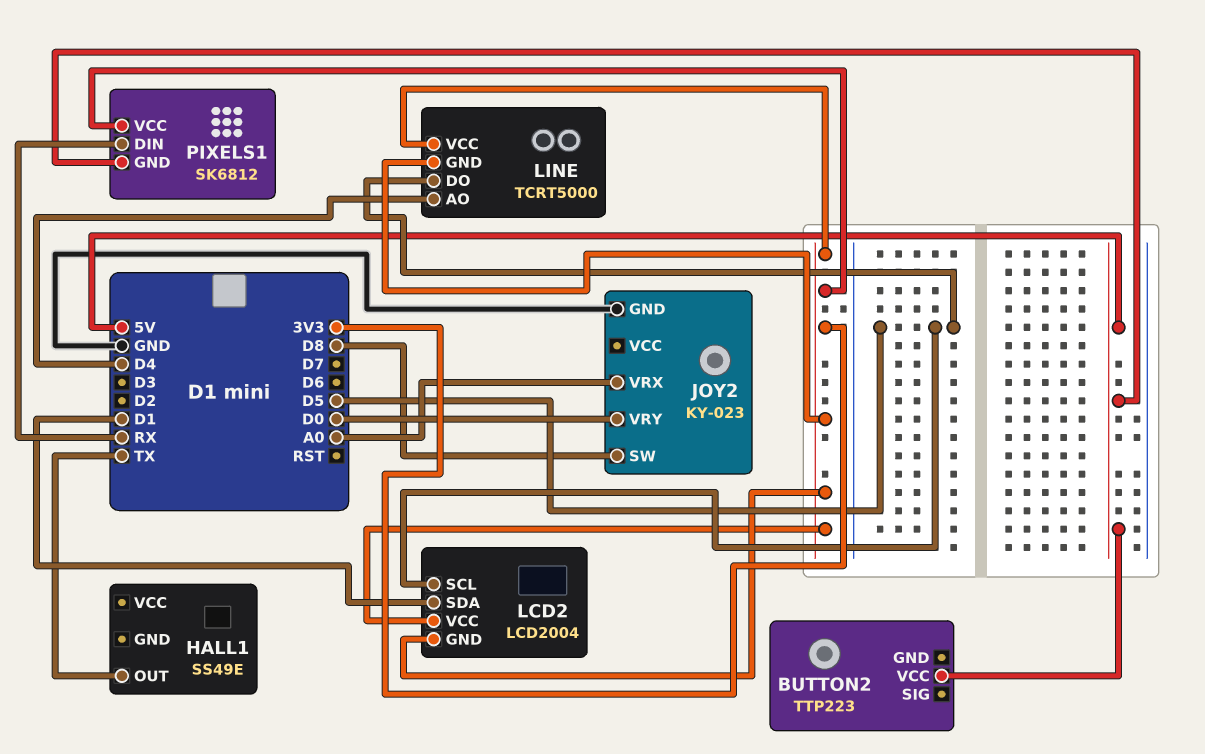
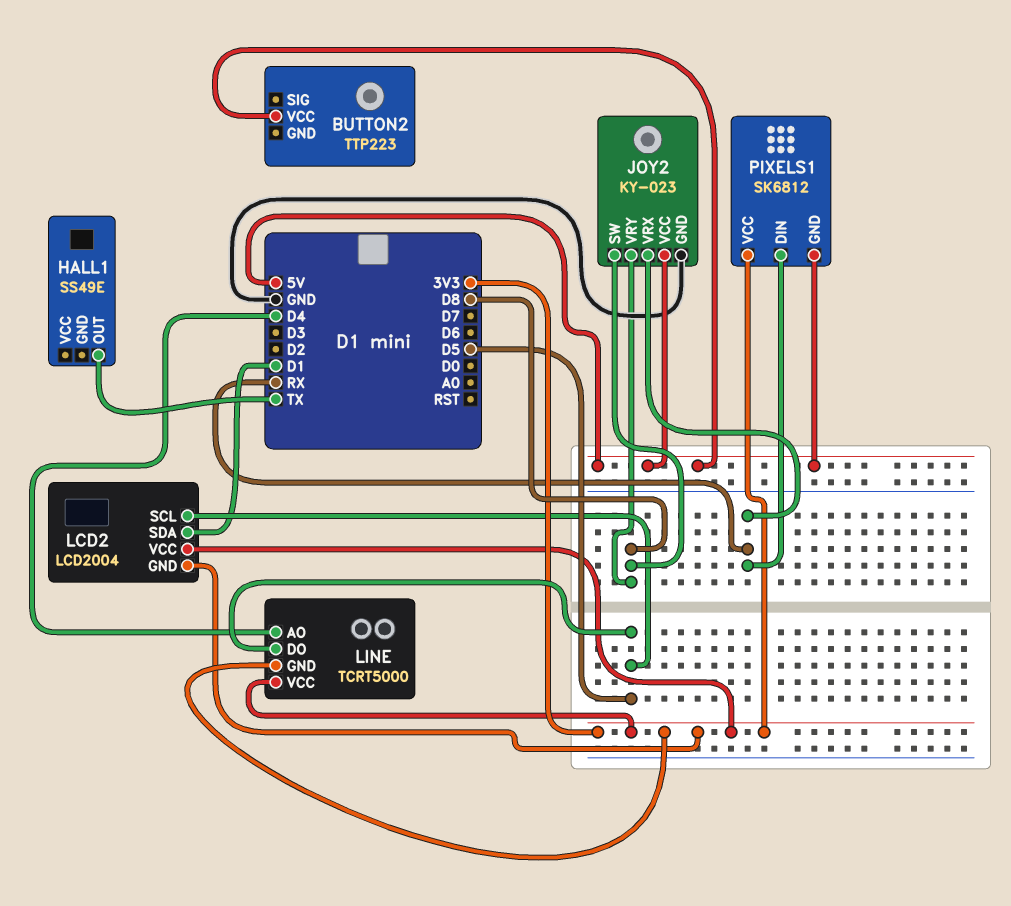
JOY2 pin VCC: none -> 5V
JOY2 pin VRX: A0 -> RX
JOY2 pin VRY: D0 -> D8

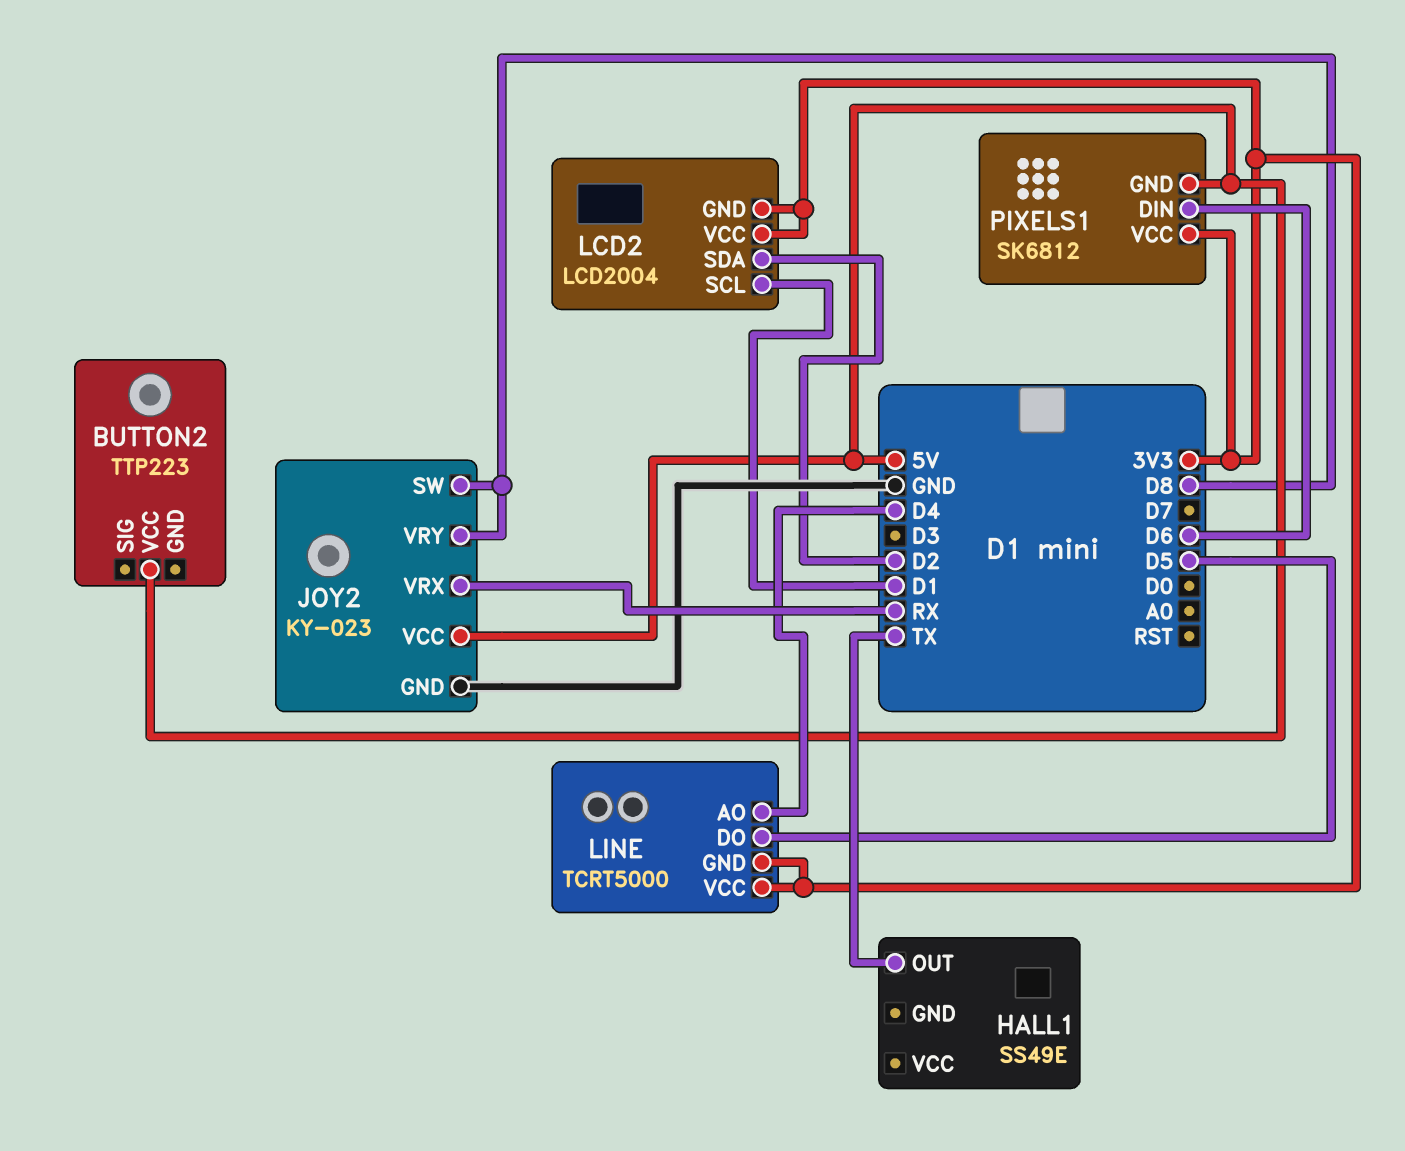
LCD2 pin SCL: D5 -> D1
LCD2 pin SDA: D1 -> D2
PIXELS1 pin DIN: RX -> D6

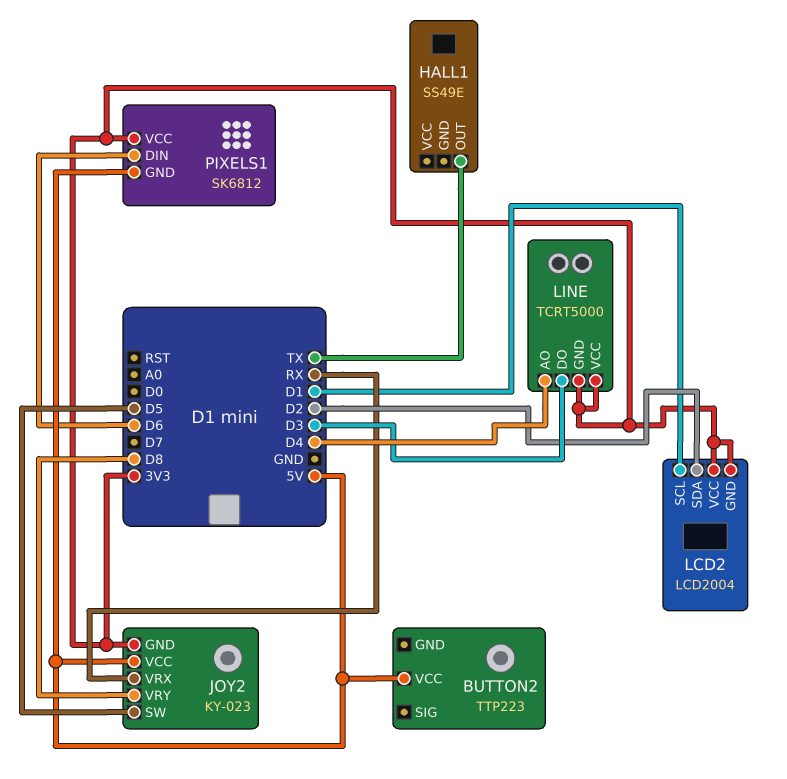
JOY2 pin GND: GND -> 3V3
JOY2 pin SW: D8 -> D5
LINE pin DO: D5 -> D3

